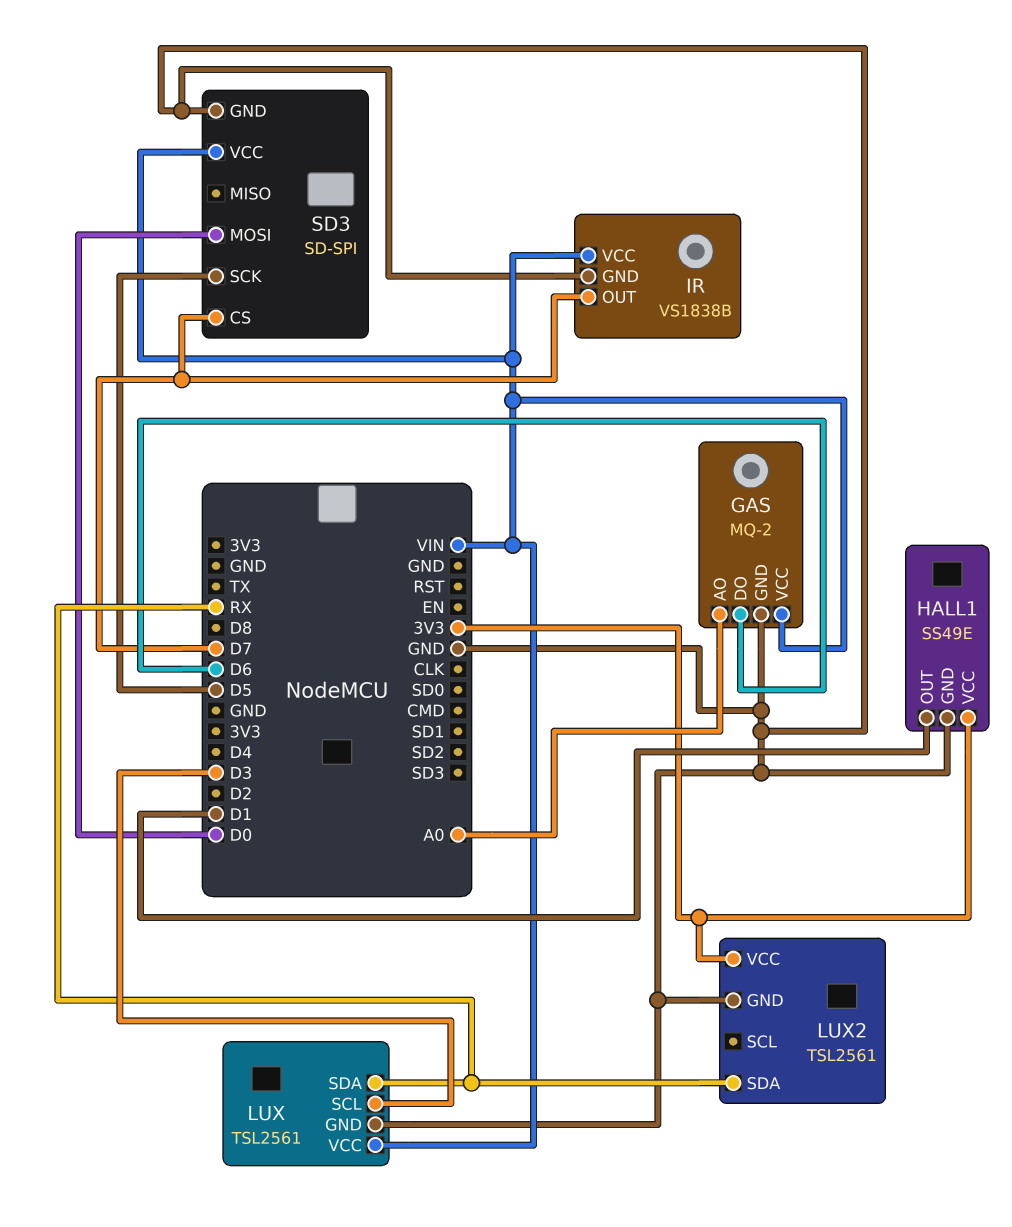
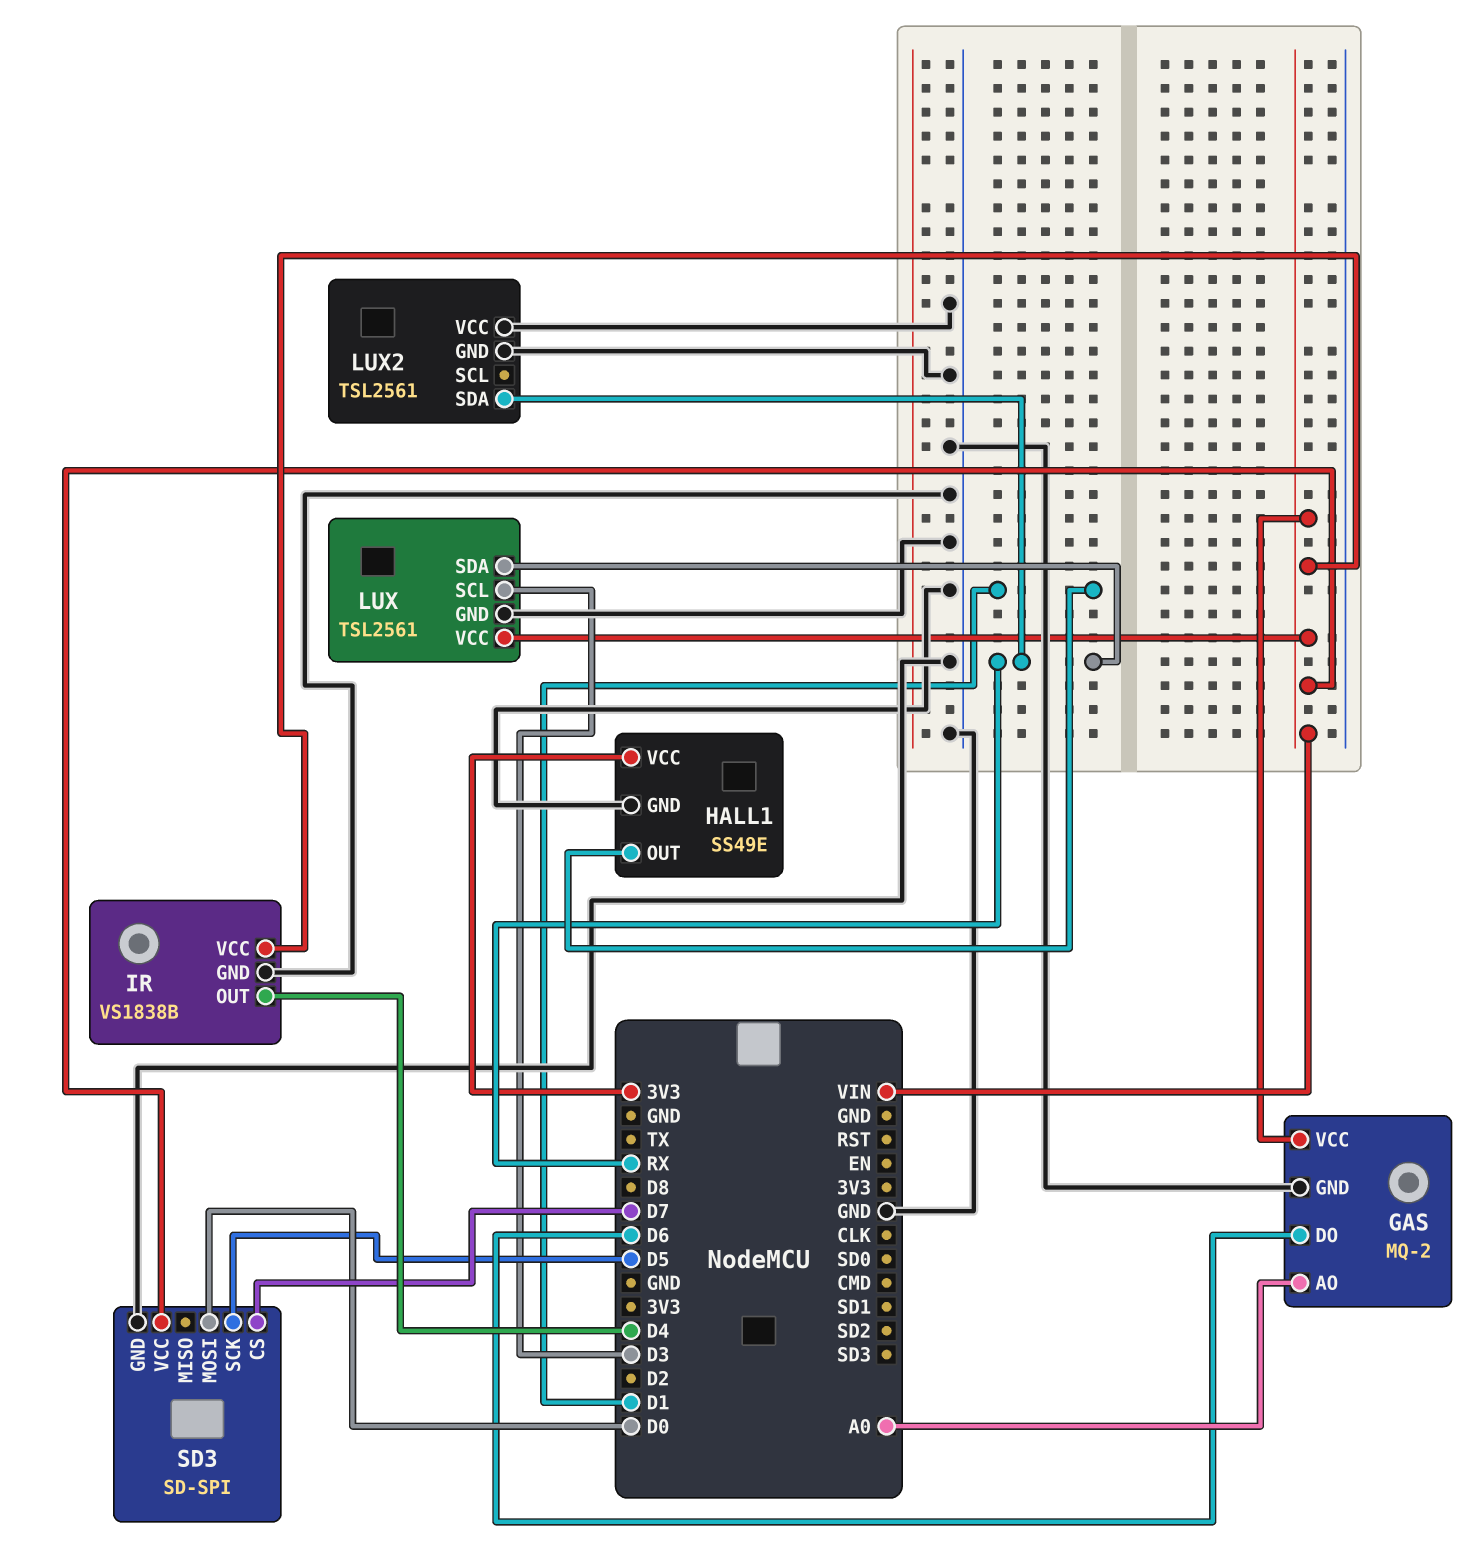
IR pin OUT: D7 -> D4
LUX2 pin VCC: 3V3 -> GND

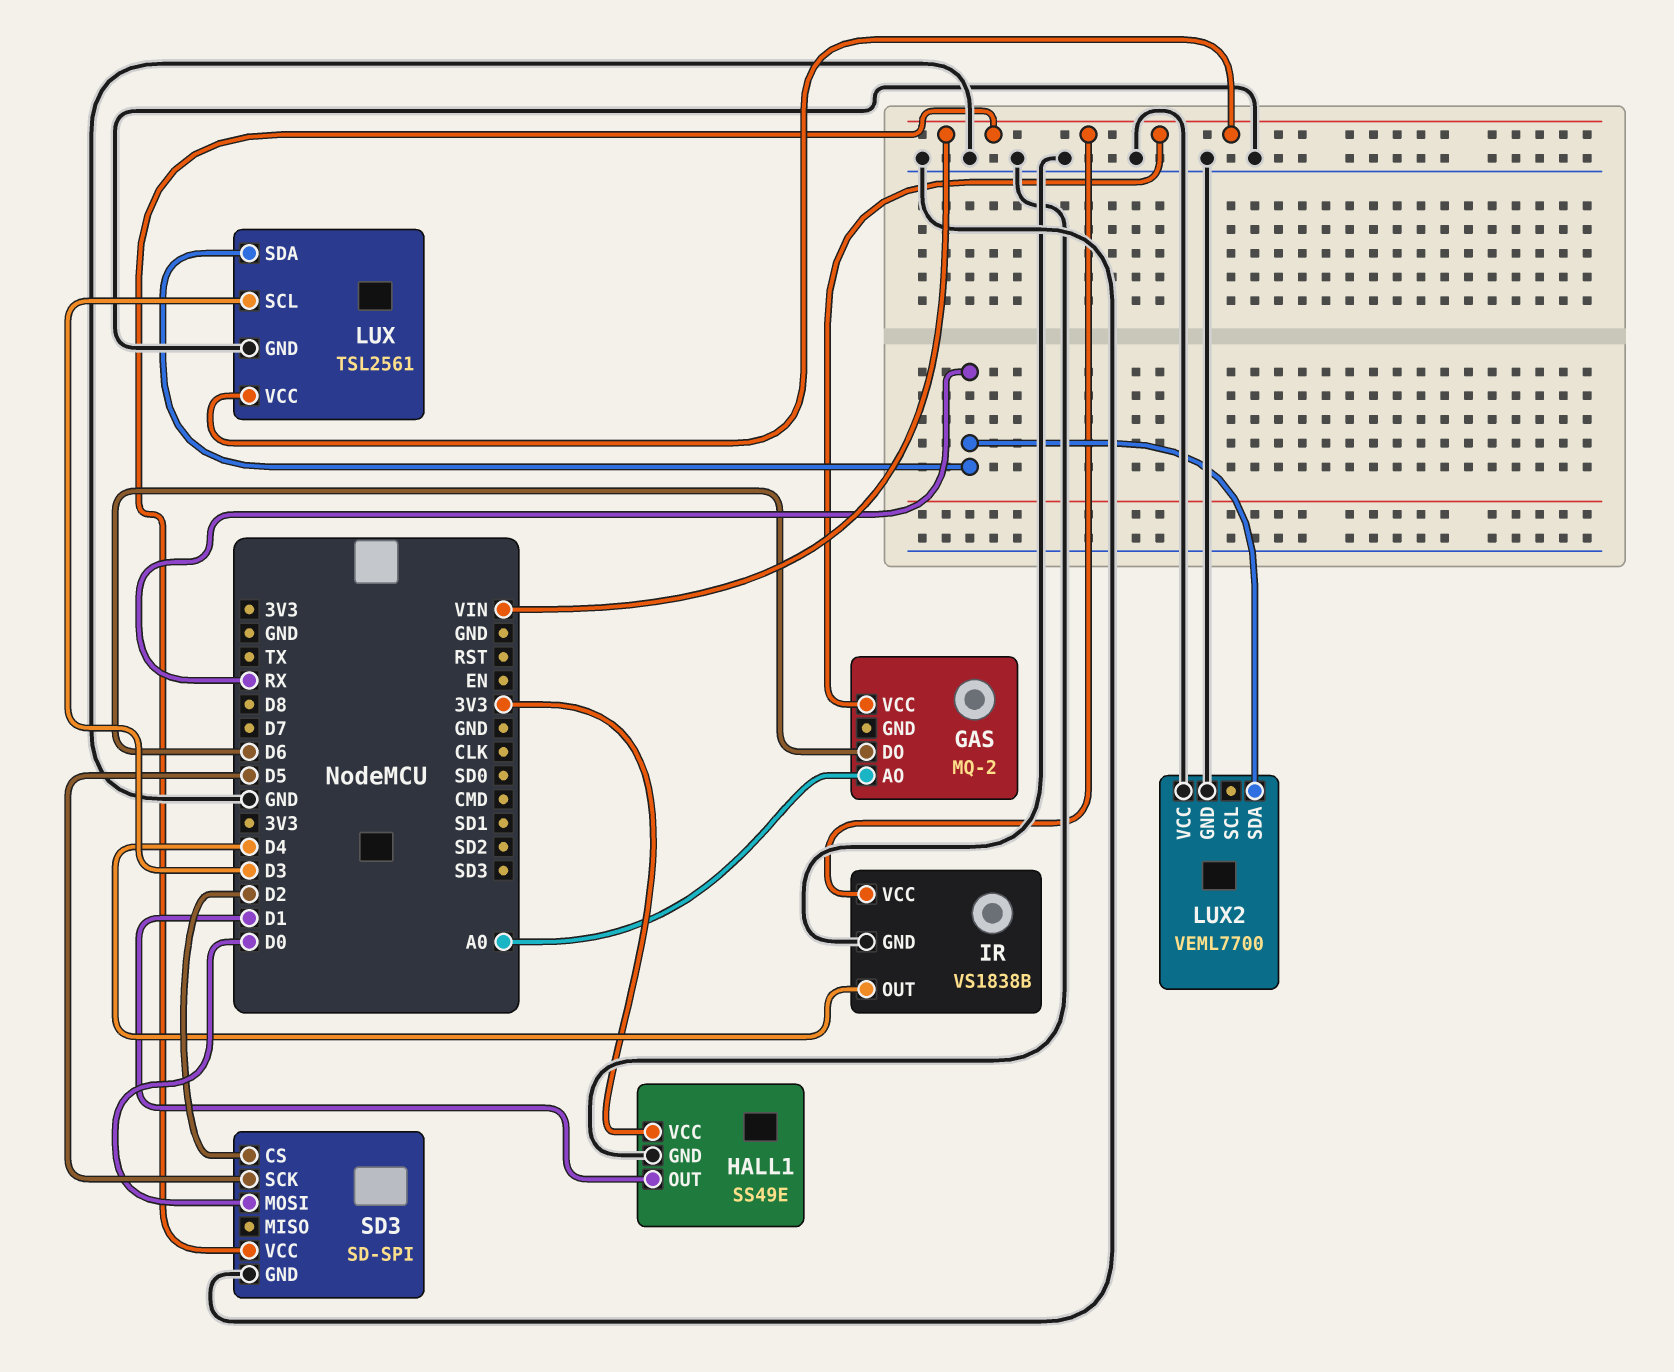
GAS pin GND: GND -> none
LUX2: TSL2561 -> VEML7700
SD3 pin CS: D7 -> D2

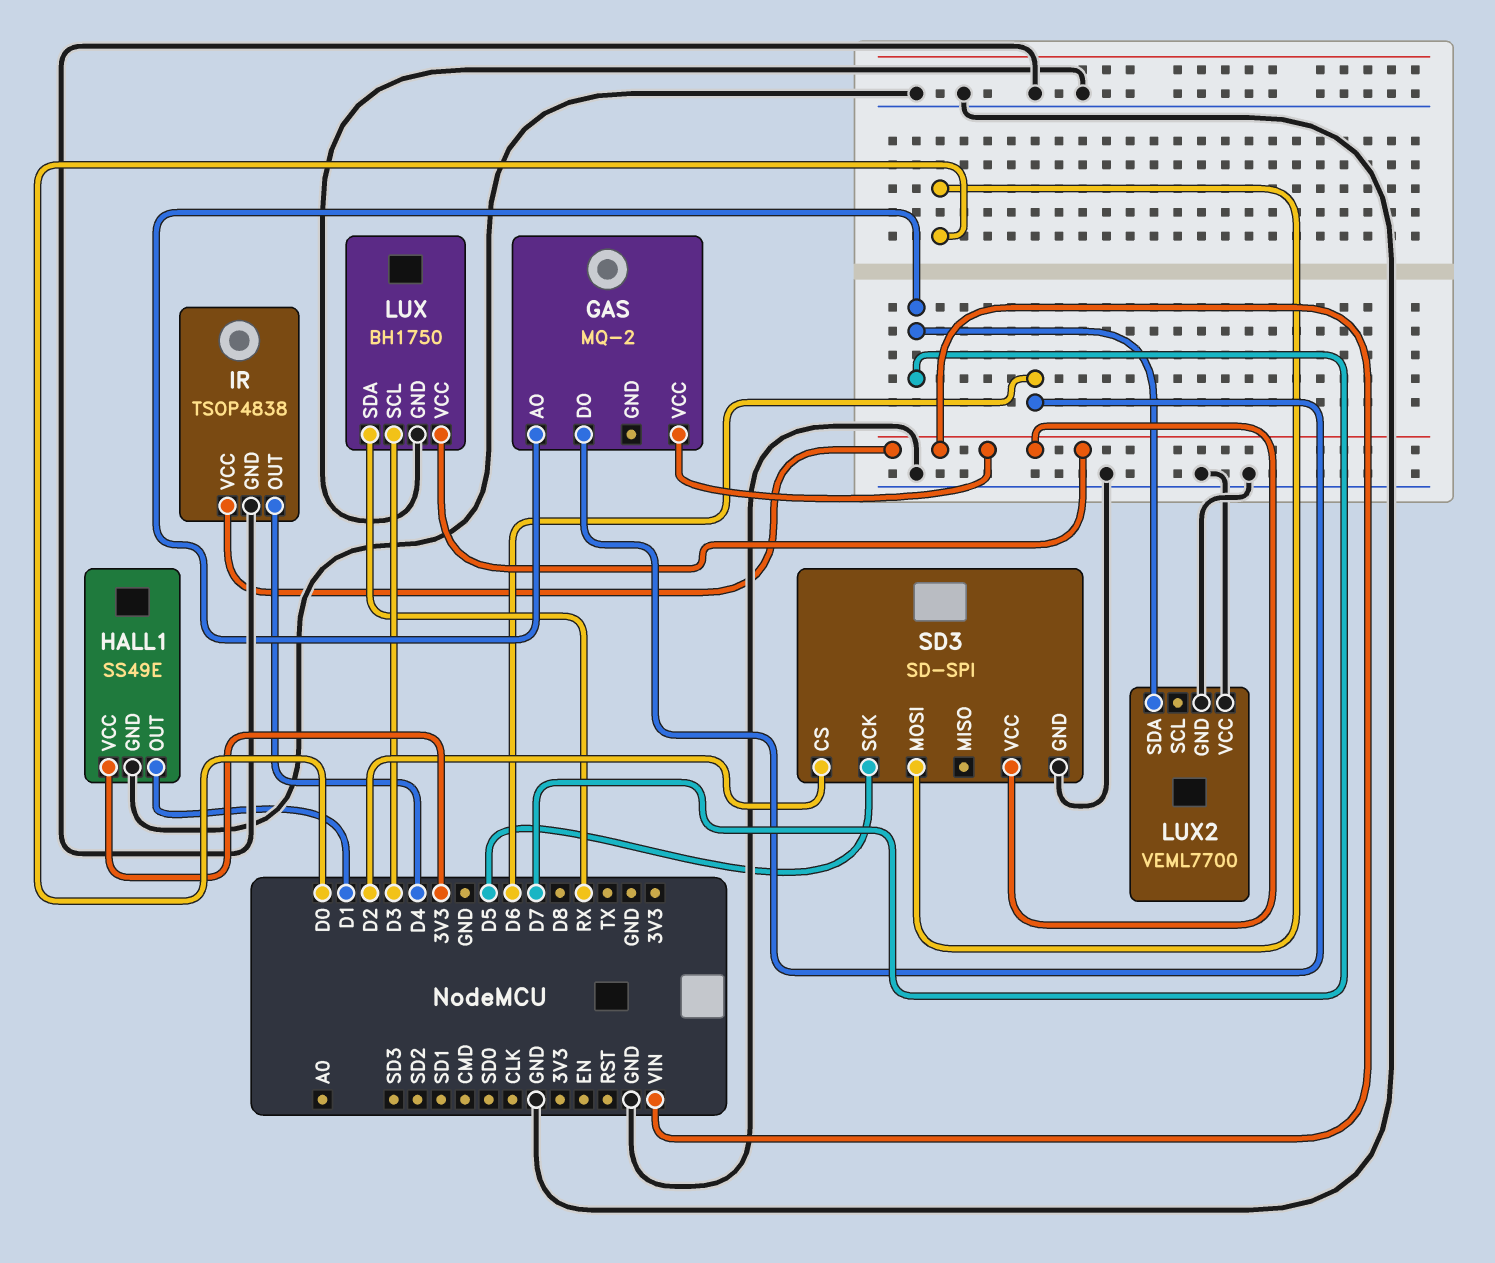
GAS pin AO: A0 -> D7
IR: VS1838B -> TSOP4838
LUX: TSL2561 -> BH1750
LUX2 pin SDA: RX -> D7

